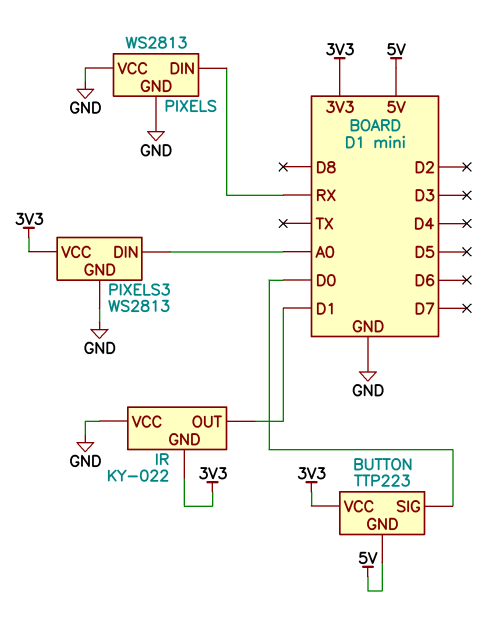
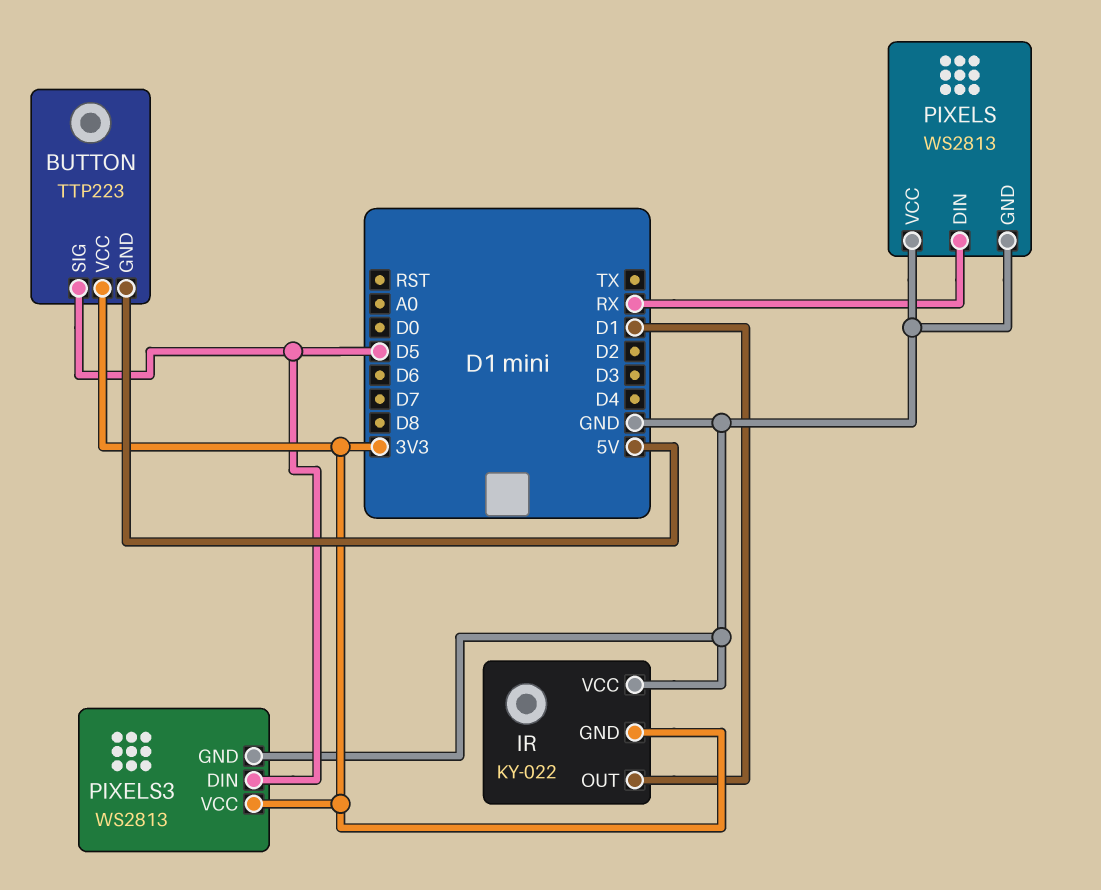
BUTTON pin SIG: D0 -> D5
PIXELS3 pin DIN: A0 -> D5

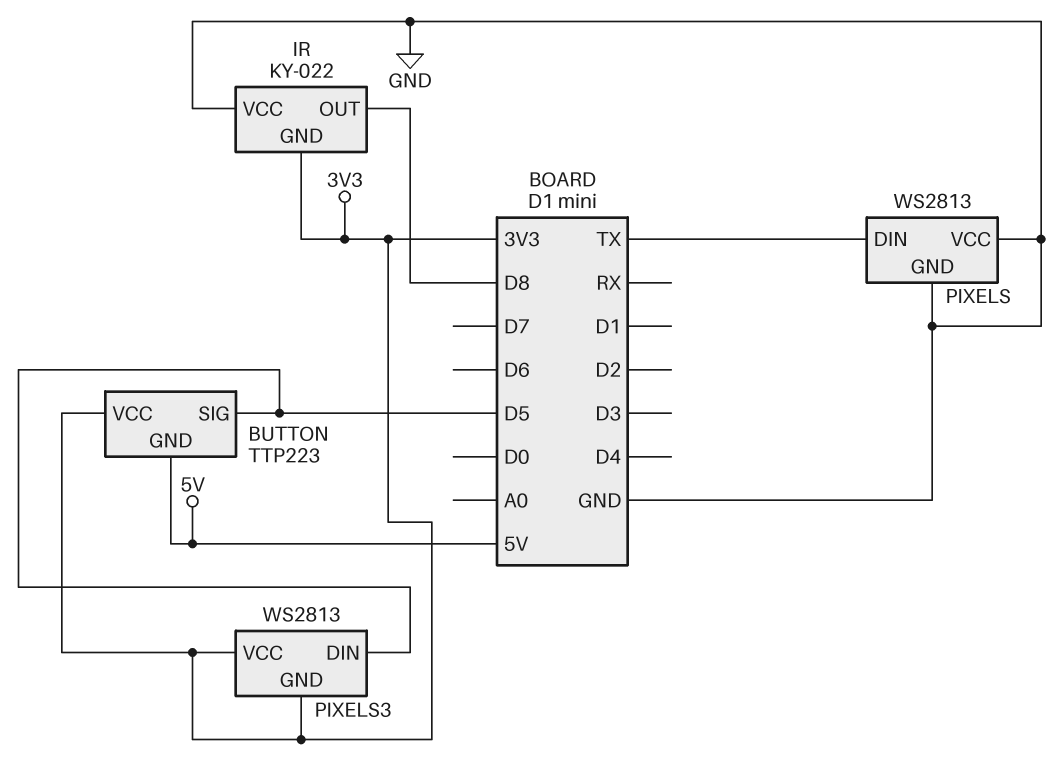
IR pin OUT: D1 -> D8
PIXELS pin DIN: RX -> TX
PIXELS3 pin GND: GND -> 3V3

